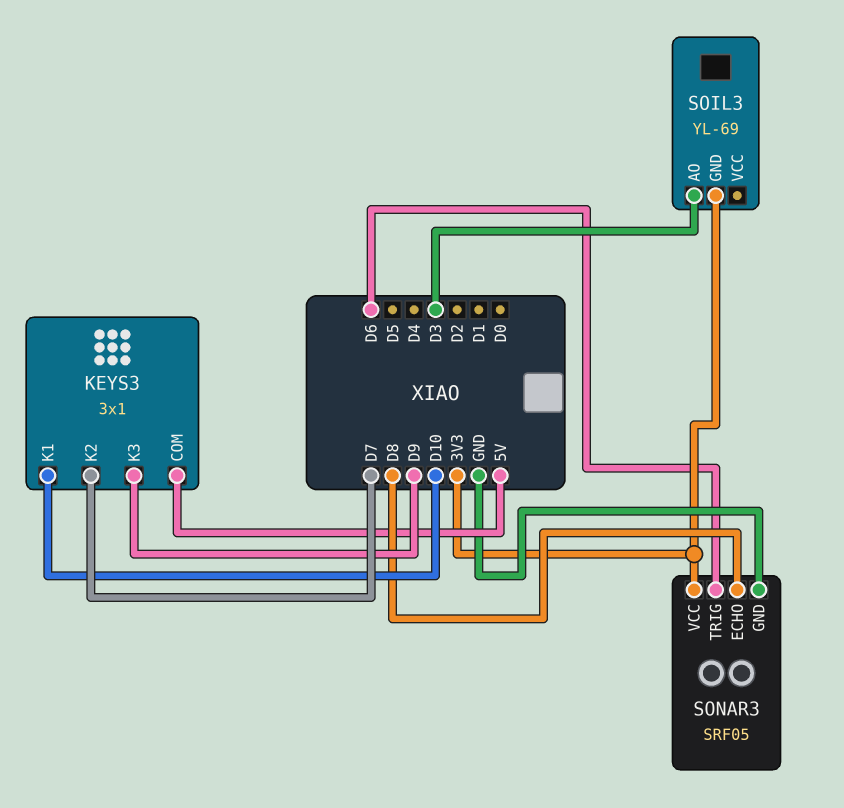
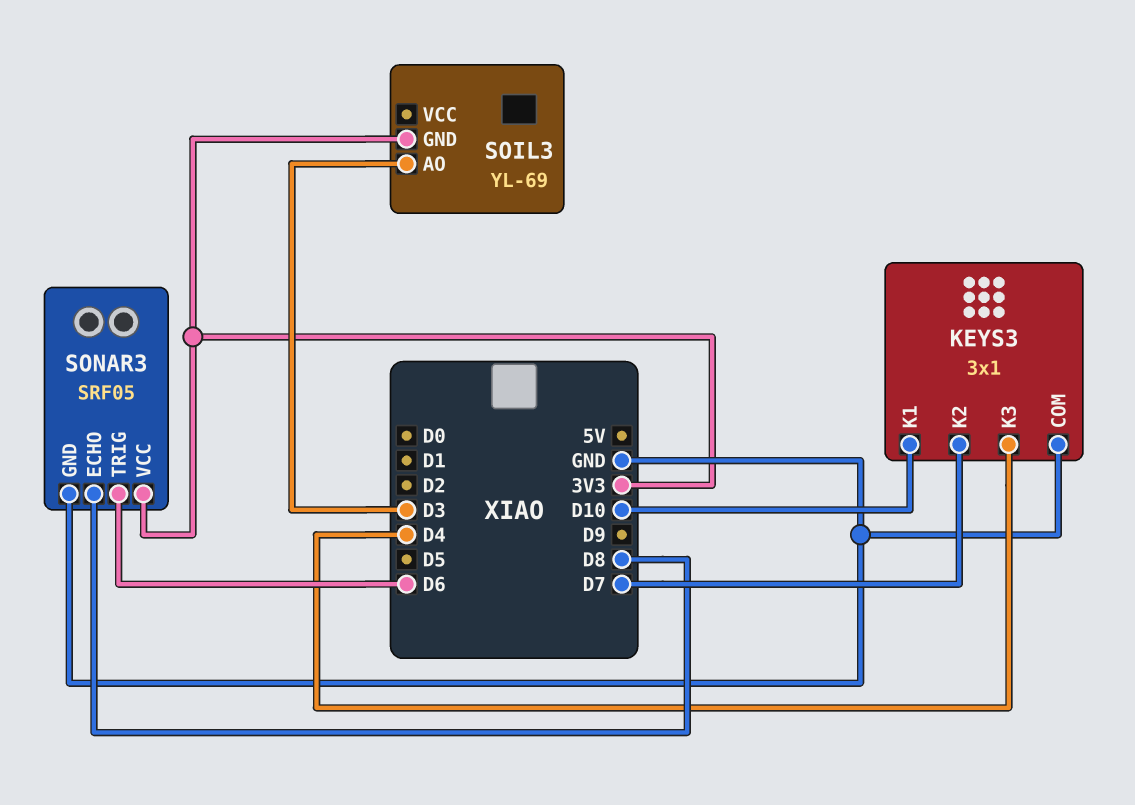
KEYS3 pin COM: 5V -> GND
KEYS3 pin K3: D9 -> D4

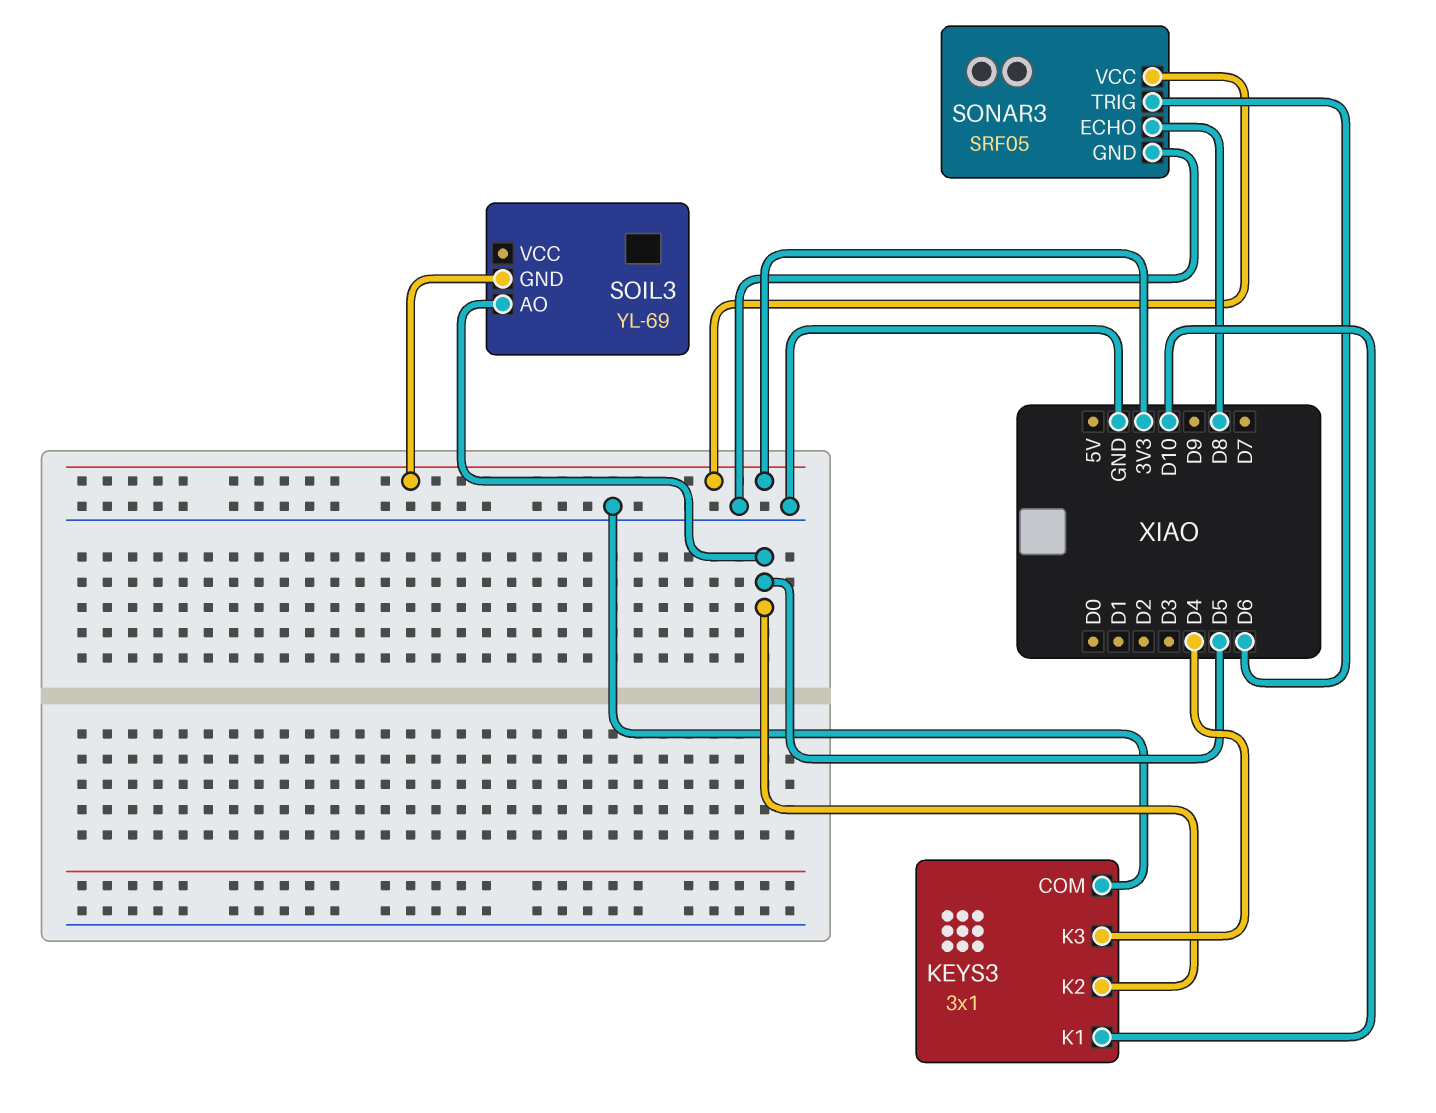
KEYS3 pin K2: D7 -> D5
SOIL3 pin AO: D3 -> D5

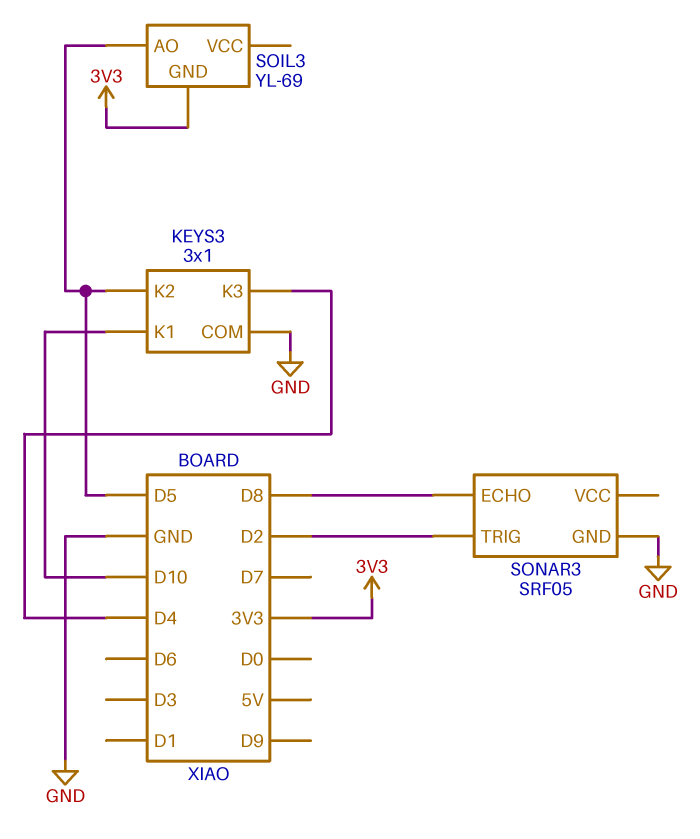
SONAR3 pin TRIG: D6 -> D2
SONAR3 pin VCC: 3V3 -> none

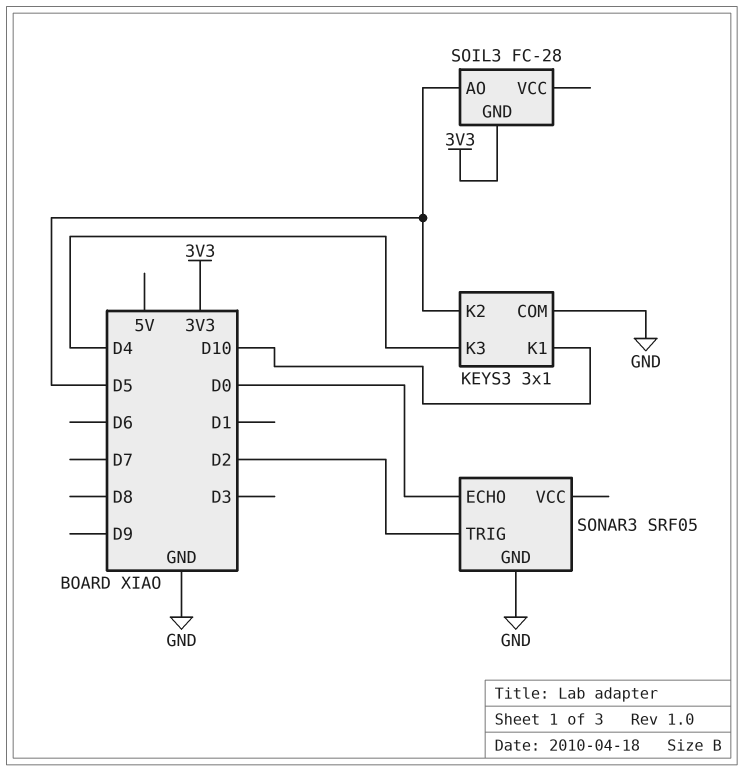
SOIL3: YL-69 -> FC-28
SONAR3 pin ECHO: D8 -> D0

